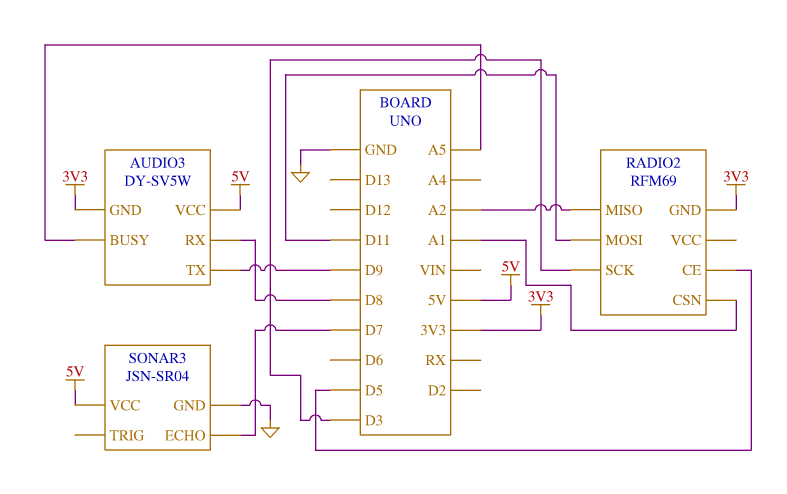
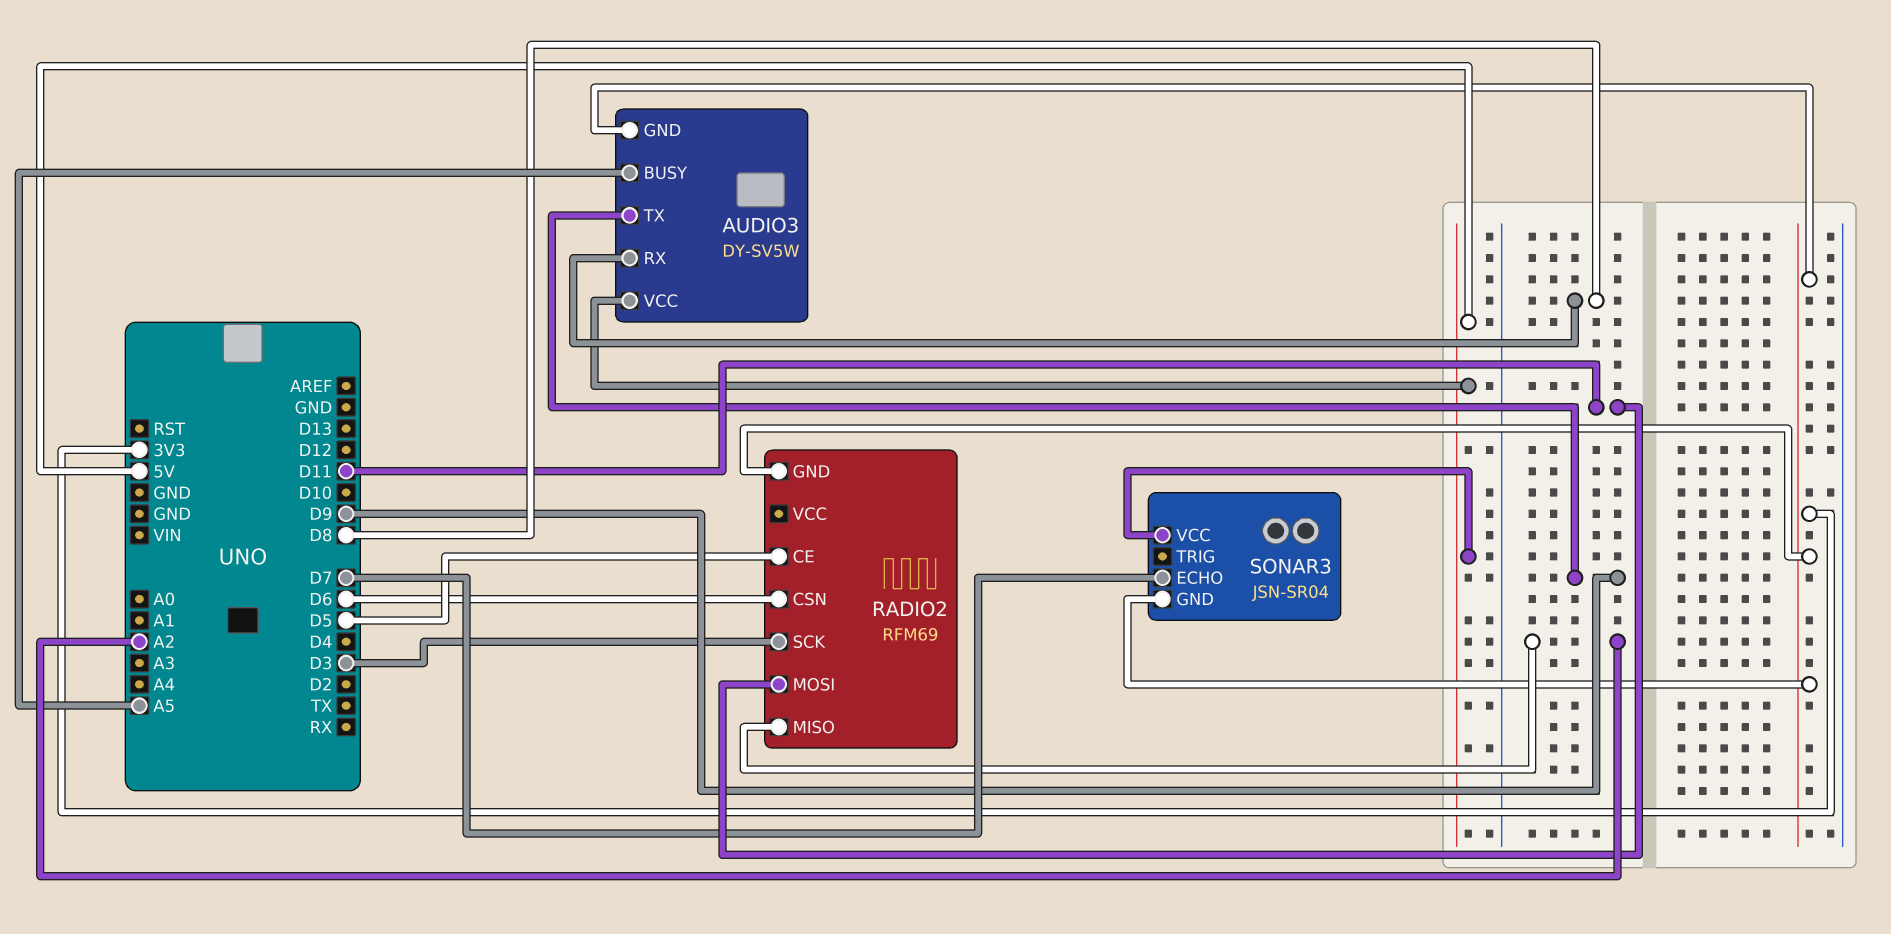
RADIO2 pin CSN: A1 -> D6
SONAR3 pin GND: GND -> 3V3

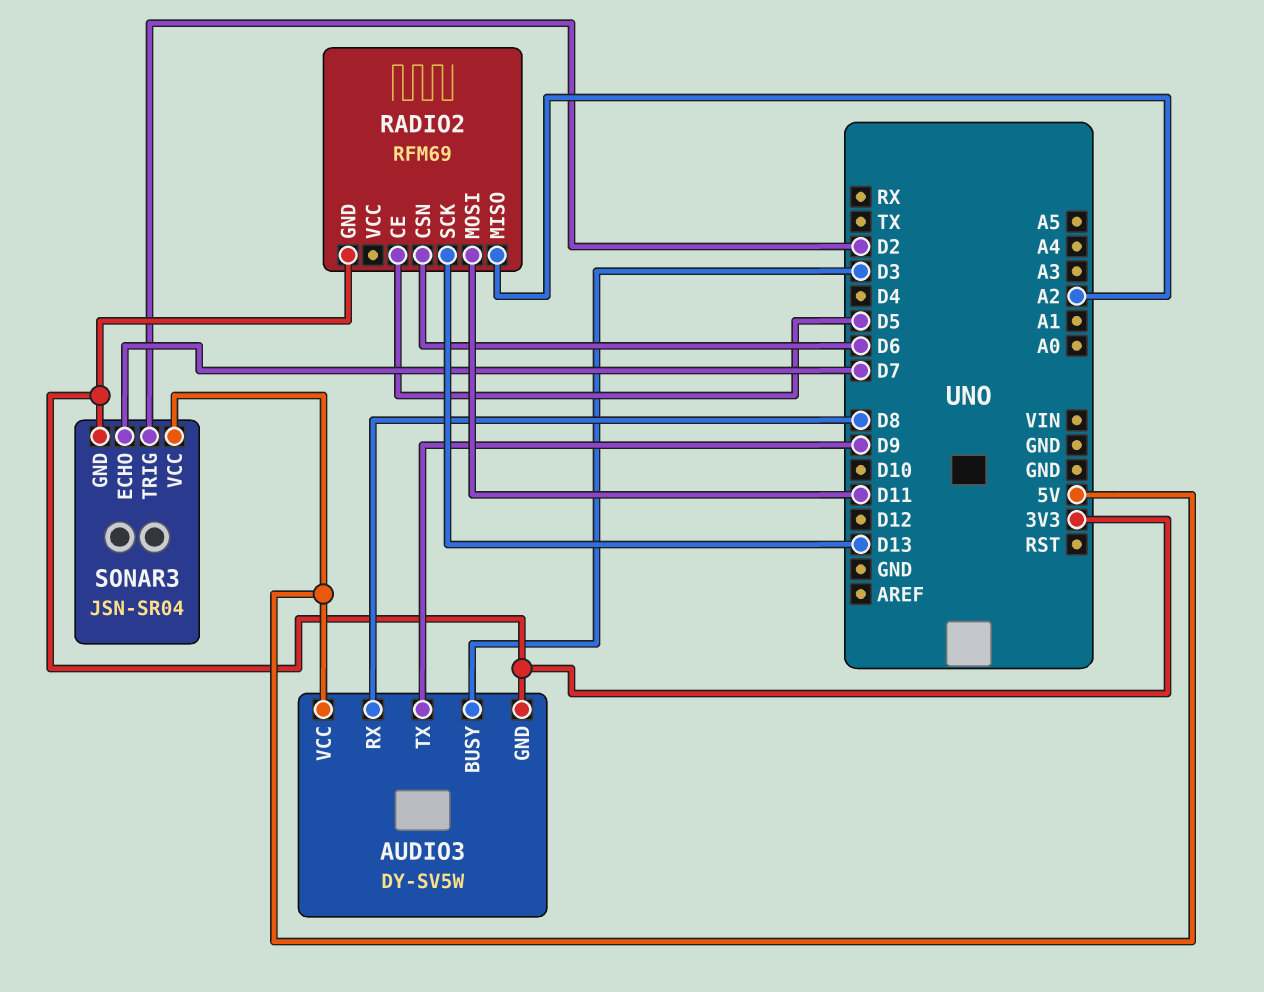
AUDIO3 pin BUSY: A5 -> D3
RADIO2 pin SCK: D3 -> D13
SONAR3 pin TRIG: none -> D2

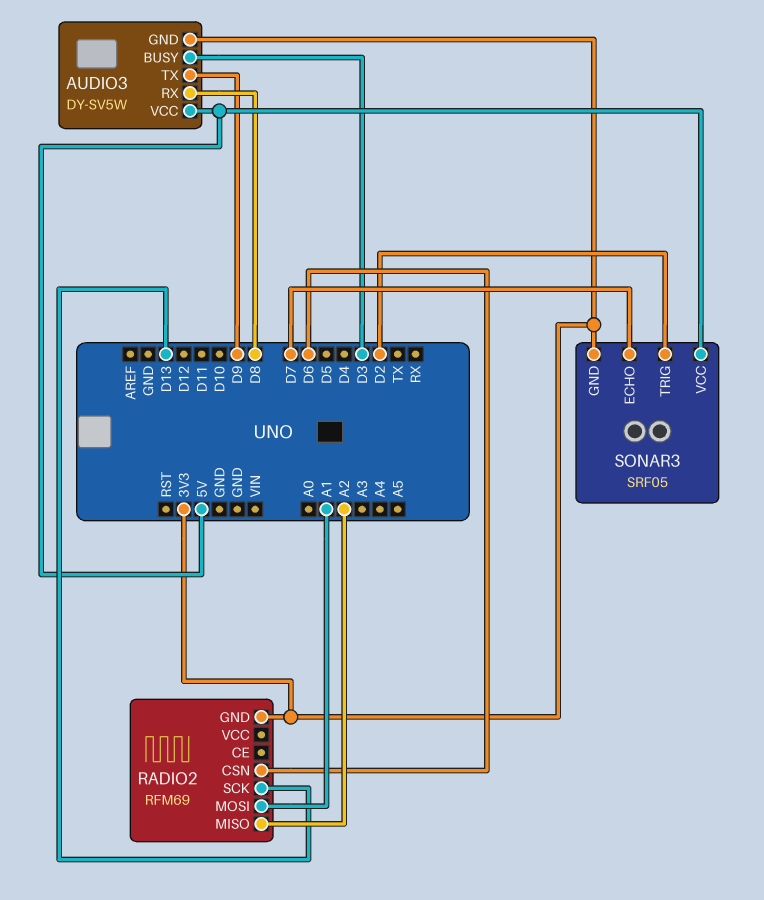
RADIO2 pin CE: D5 -> none
RADIO2 pin MOSI: D11 -> A1
SONAR3: JSN-SR04 -> SRF05

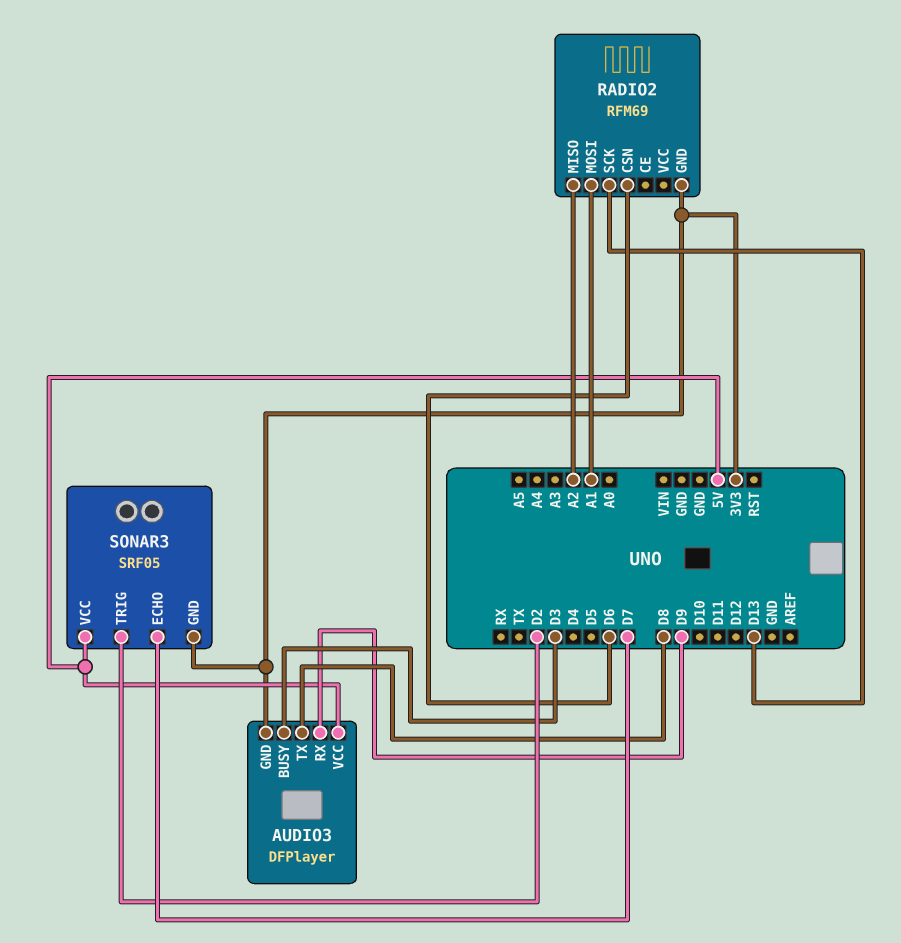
AUDIO3: DY-SV5W -> DFPlayer
AUDIO3 pin RX: D8 -> D9
AUDIO3 pin TX: D9 -> D8

